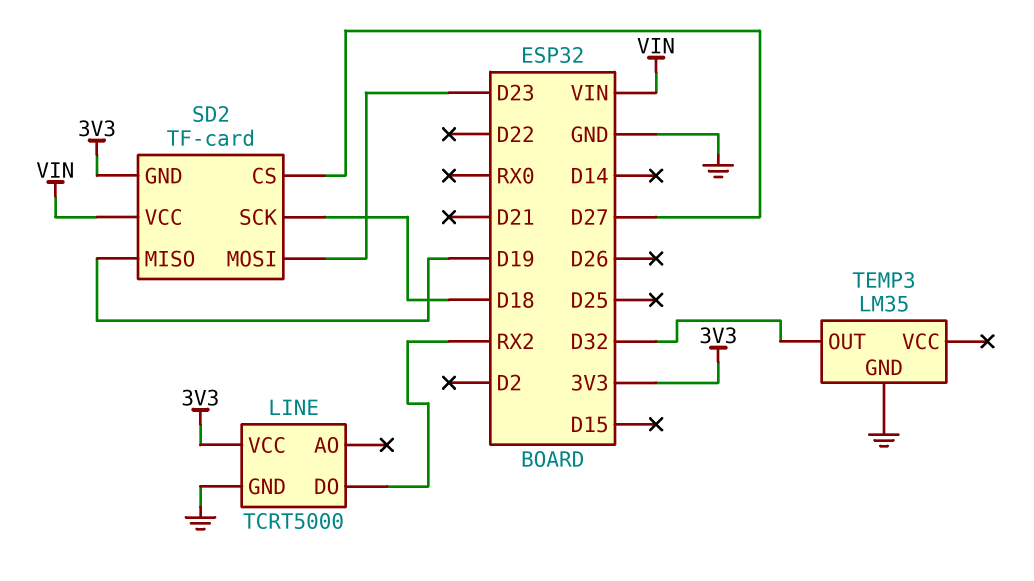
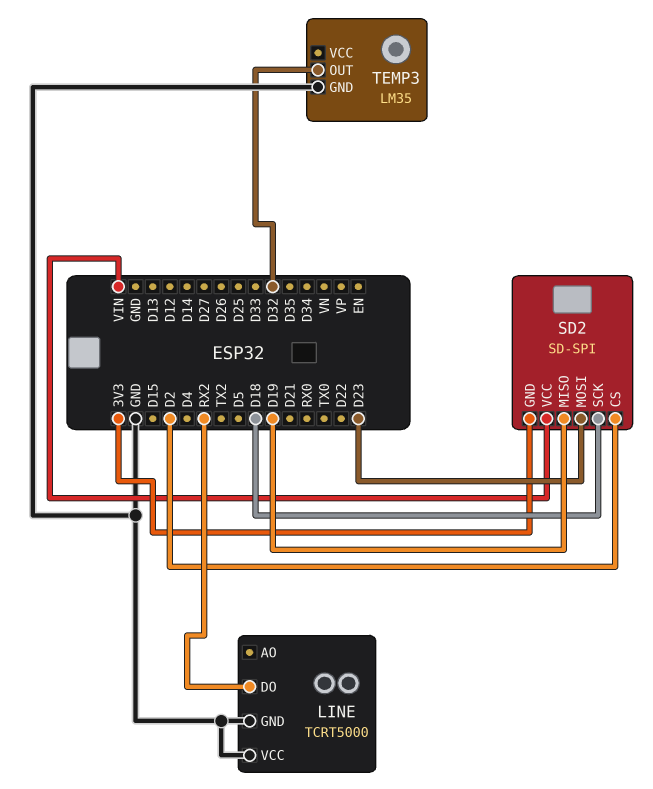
LINE pin VCC: 3V3 -> GND
SD2: TF-card -> SD-SPI
SD2 pin CS: D27 -> D2

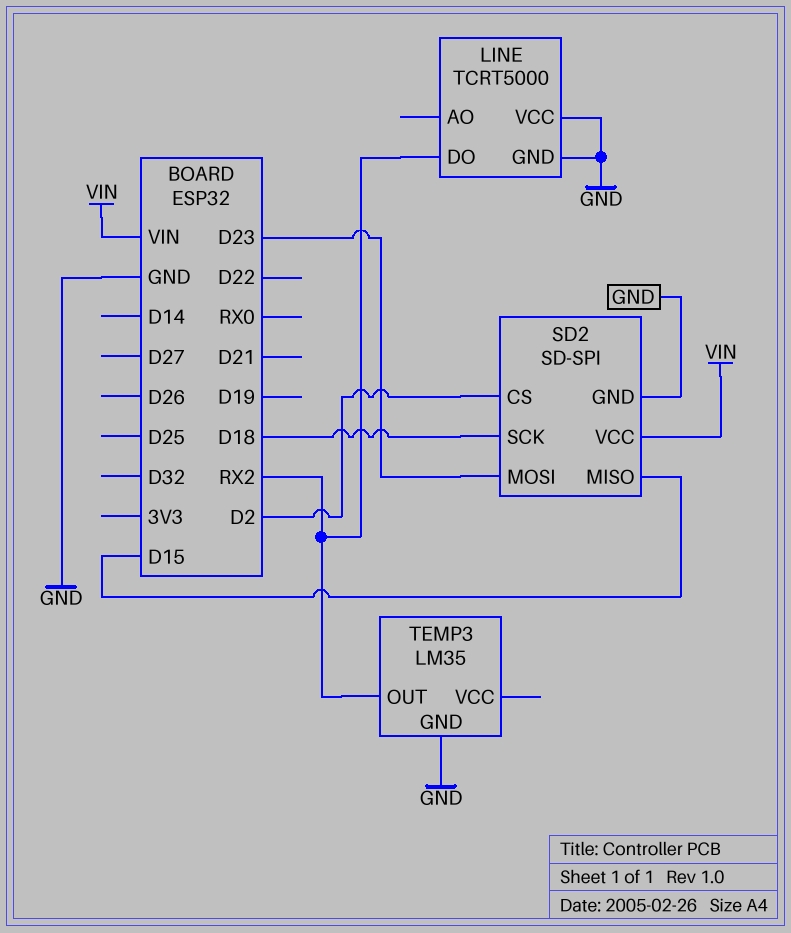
SD2 pin GND: 3V3 -> GND
SD2 pin MISO: D19 -> D15
TEMP3 pin OUT: D32 -> RX2

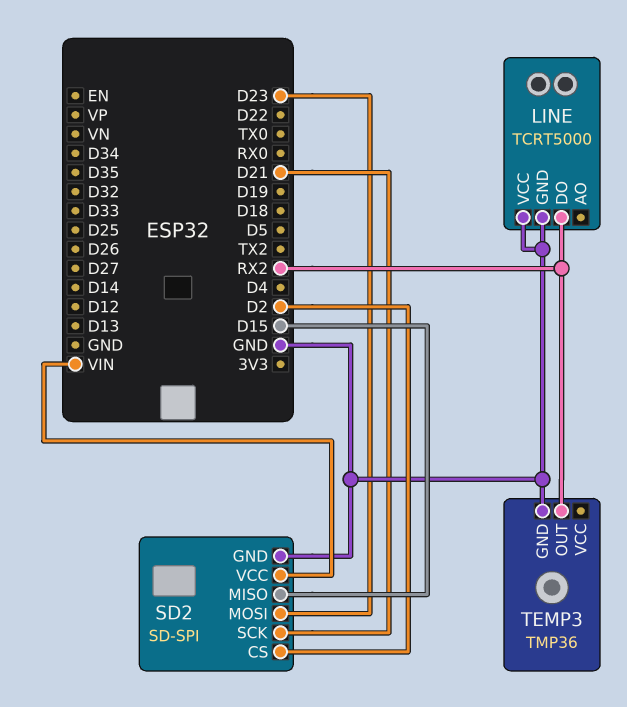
SD2 pin SCK: D18 -> D21
TEMP3: LM35 -> TMP36

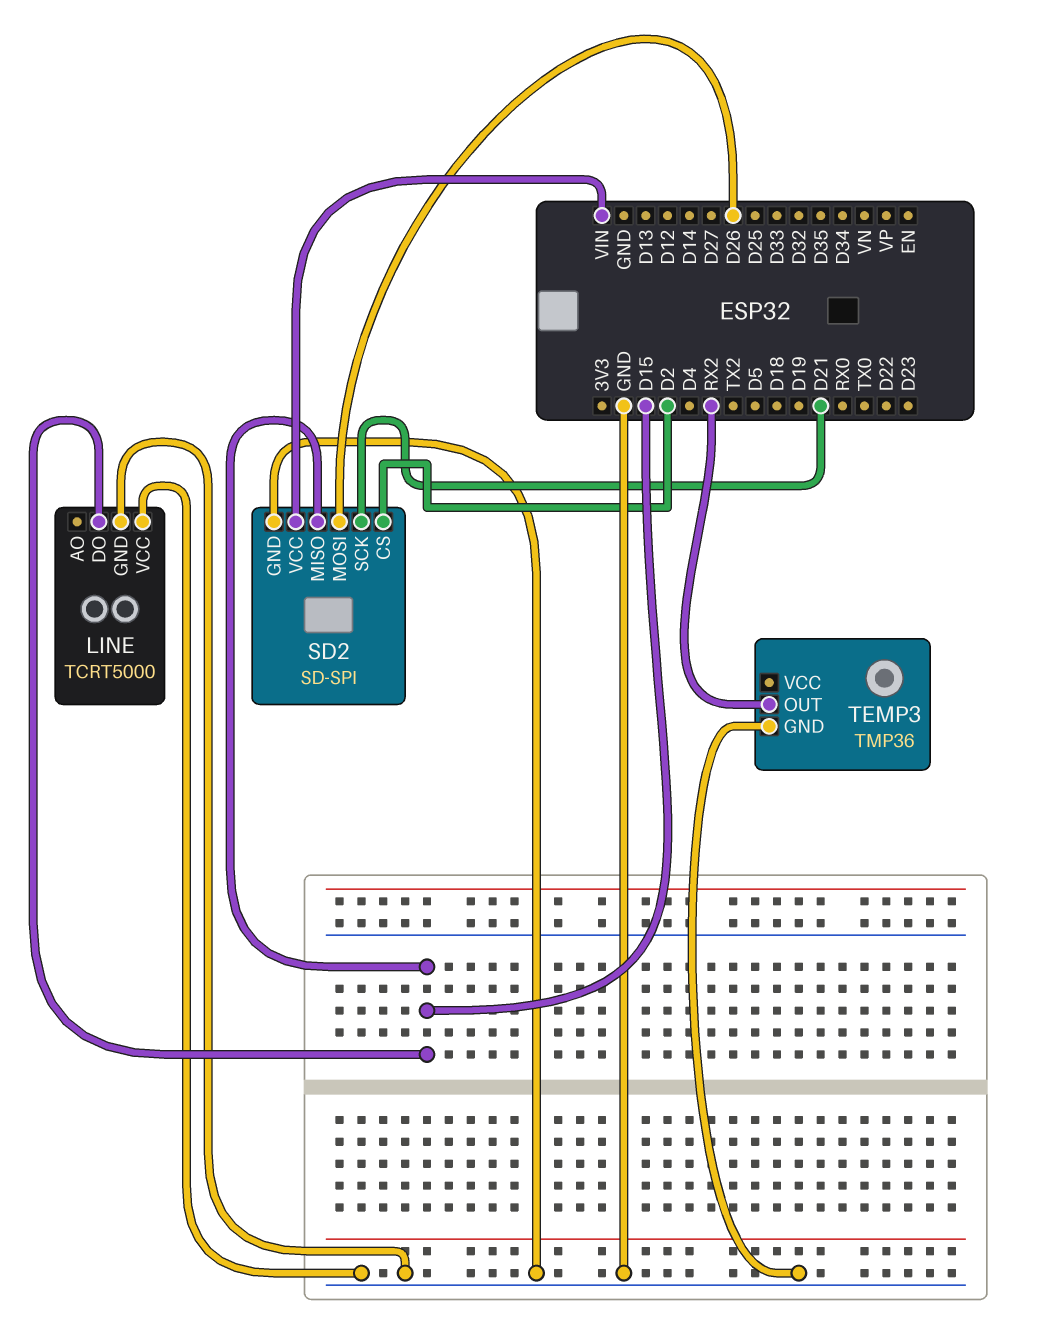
LINE pin DO: RX2 -> D15
SD2 pin MOSI: D23 -> D26

